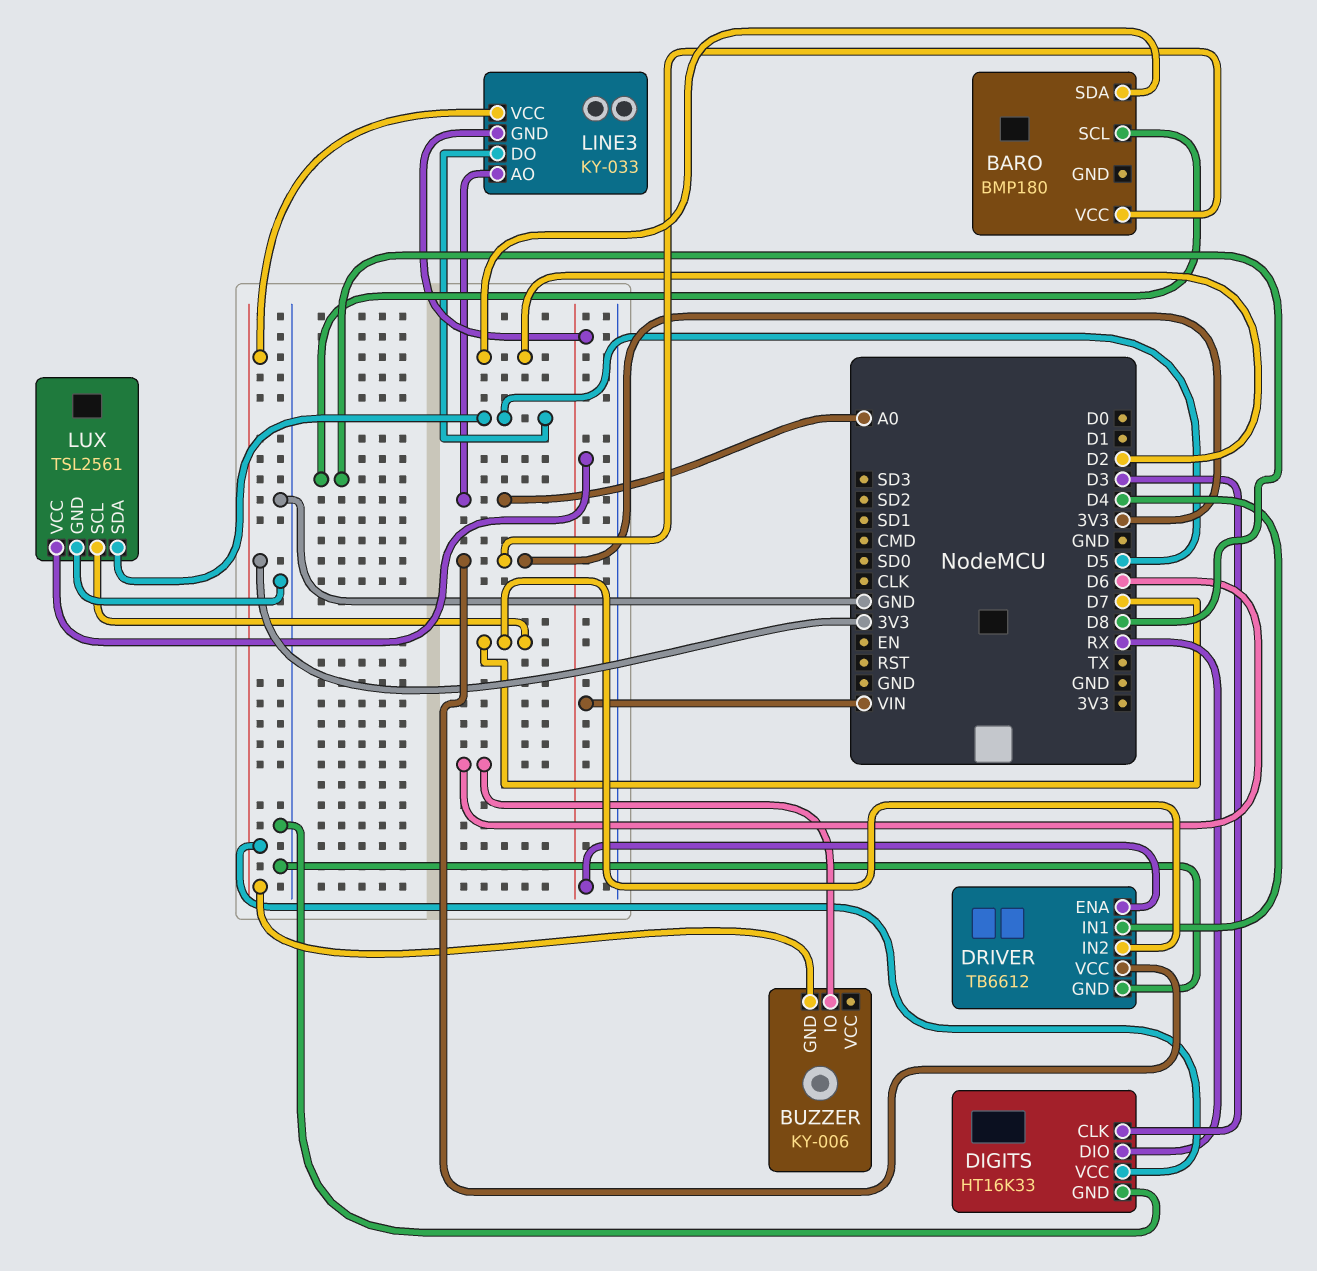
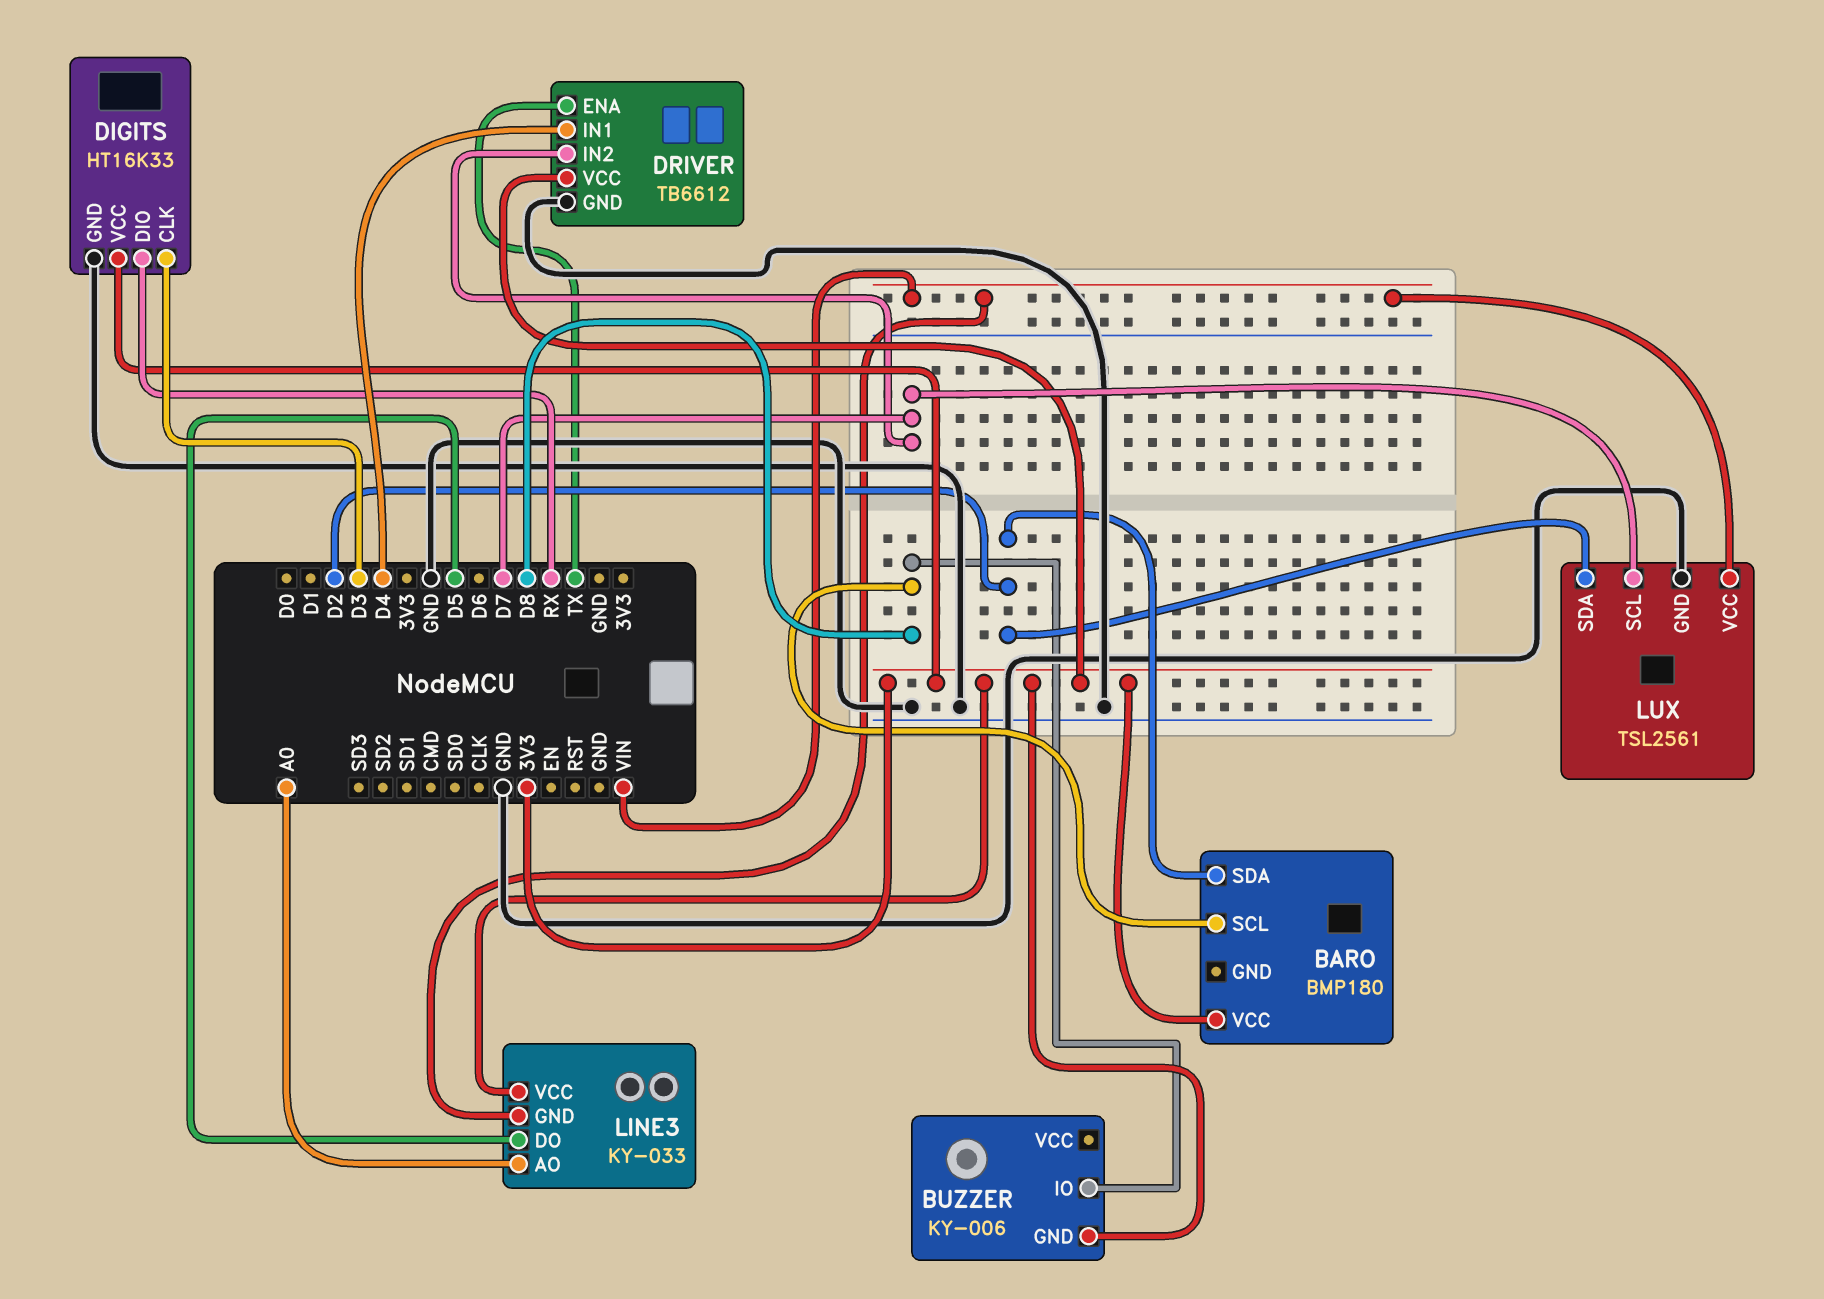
BUZZER pin IO: D6 -> D8
DRIVER pin ENA: VIN -> TX
LUX pin SDA: D5 -> D2

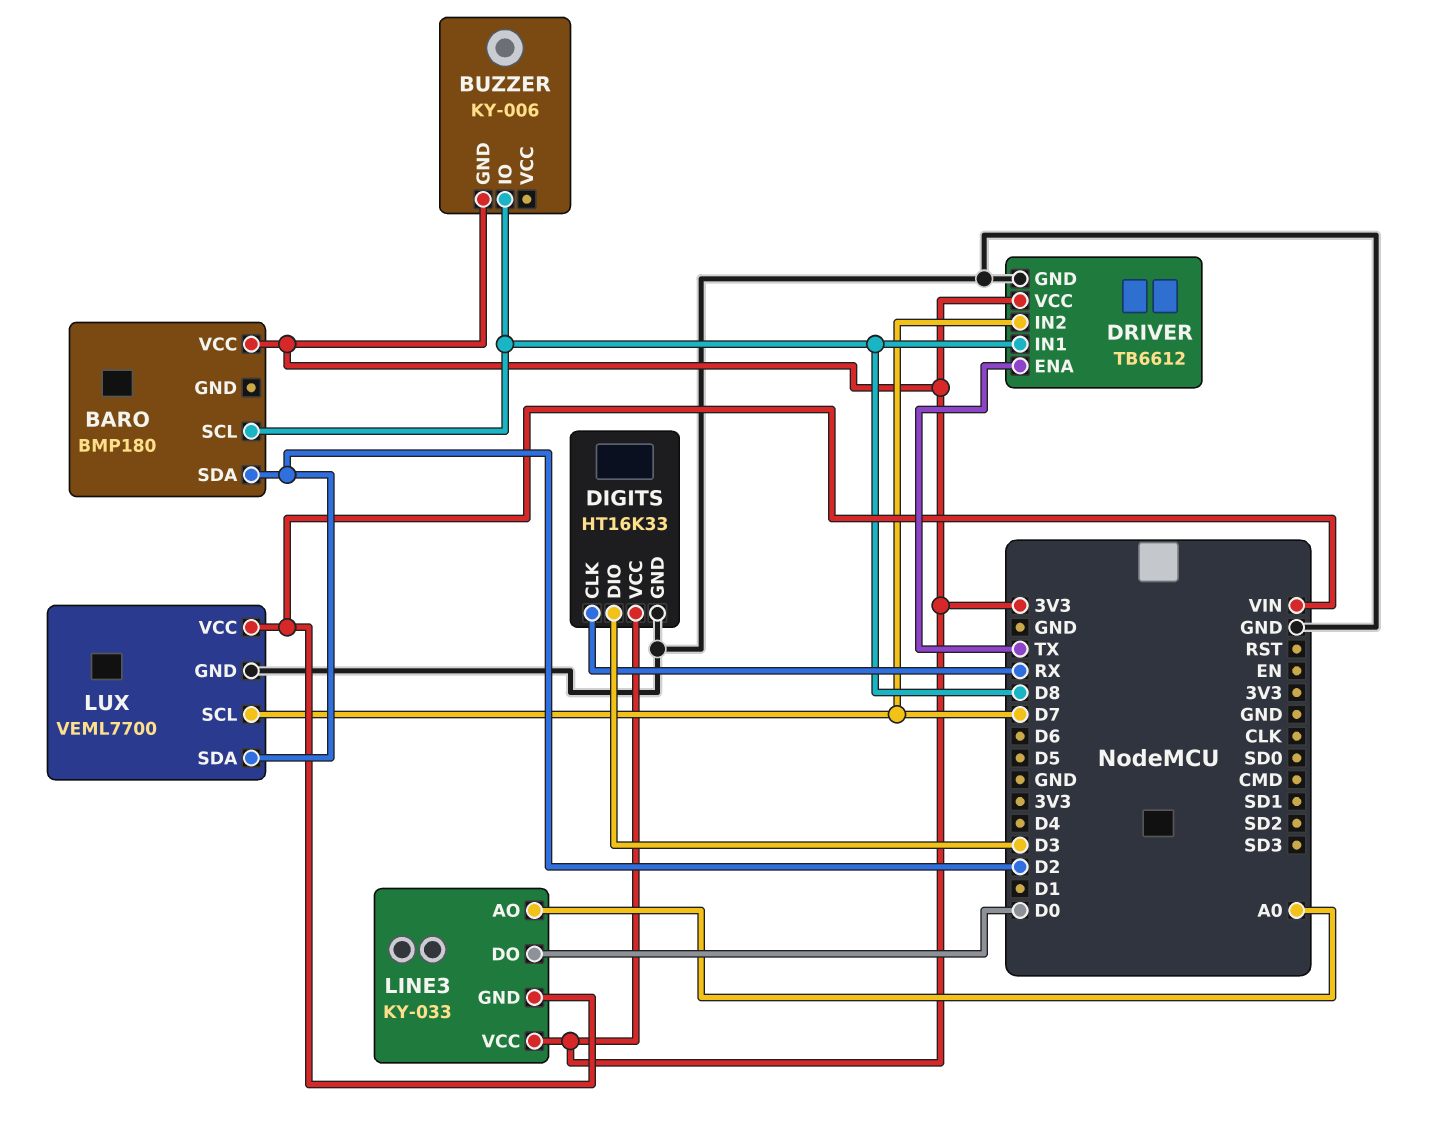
DIGITS pin CLK: D3 -> RX
DIGITS pin DIO: RX -> D3
DRIVER pin IN1: D4 -> D8
LINE3 pin DO: D5 -> D0
LUX: TSL2561 -> VEML7700

